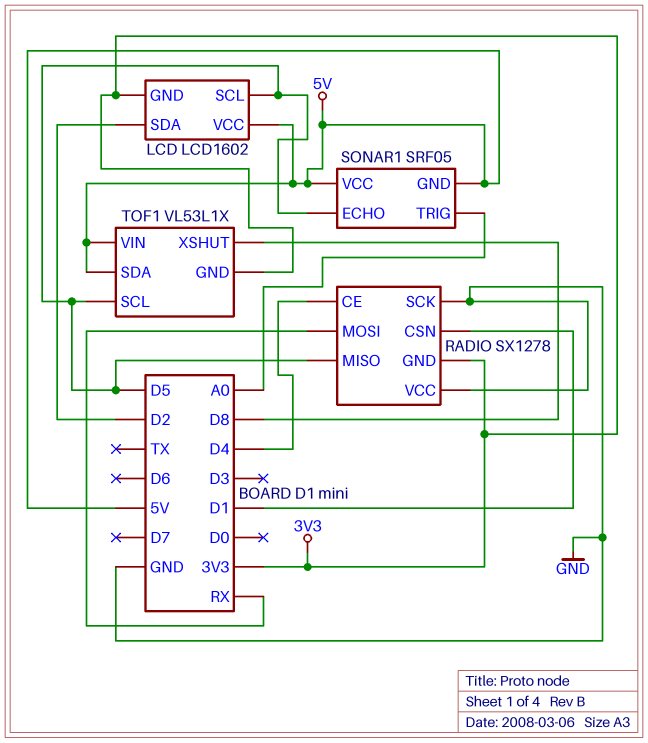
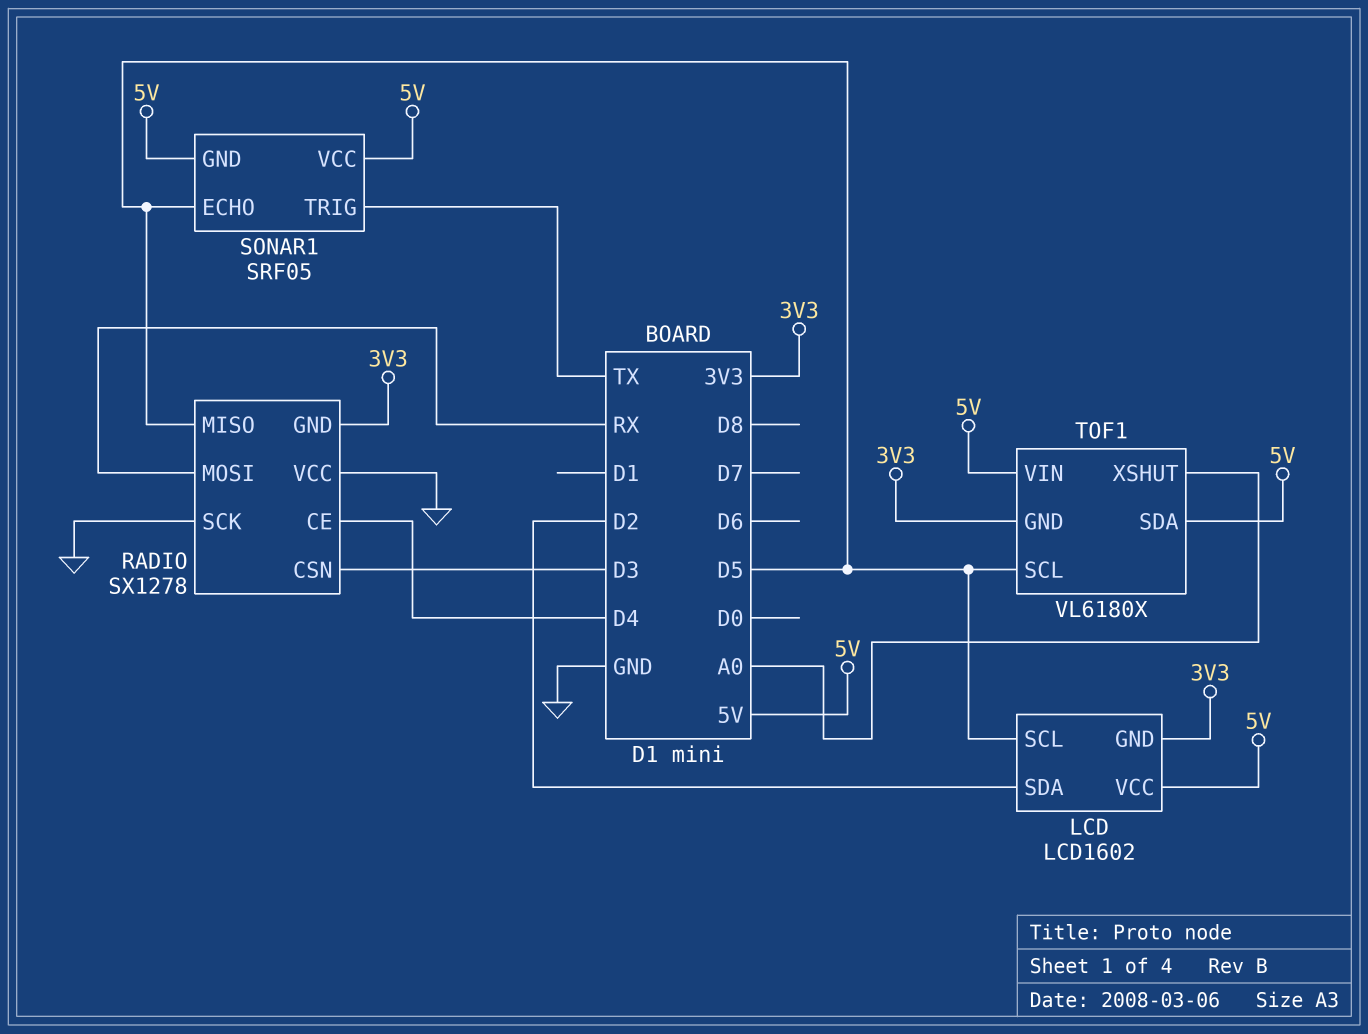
RADIO pin CSN: D1 -> D3
SONAR1 pin TRIG: A0 -> TX
TOF1: VL53L1X -> VL6180X
TOF1 pin XSHUT: D8 -> A0

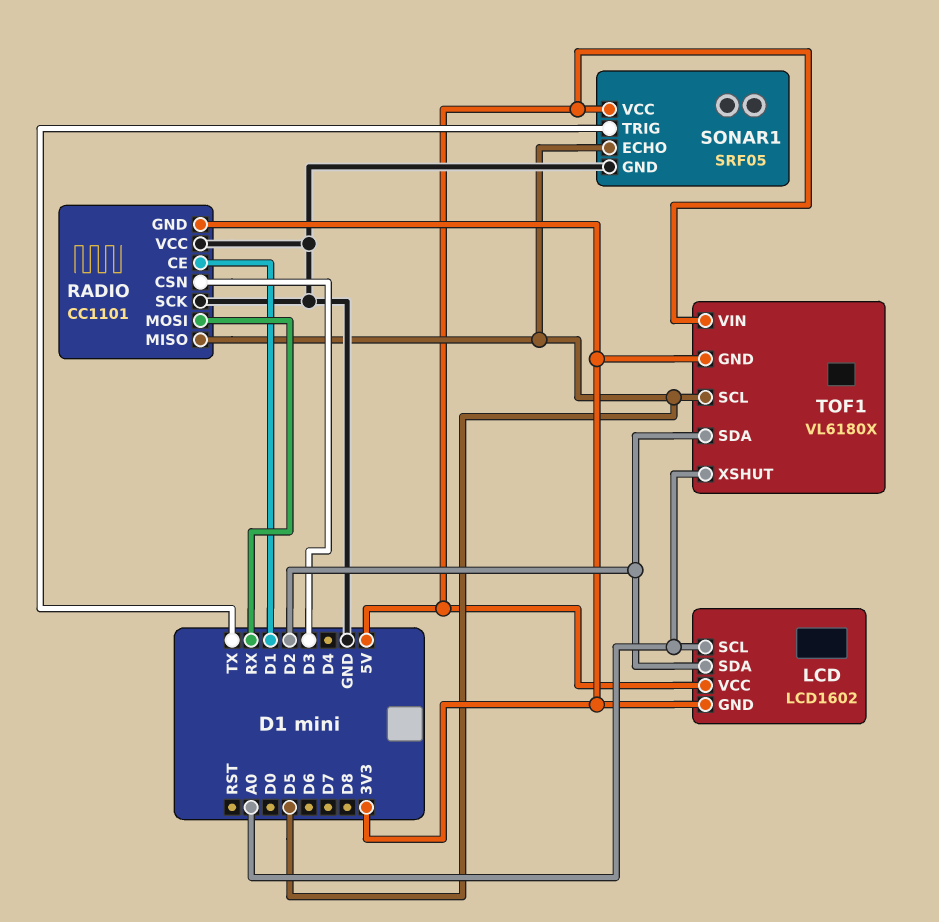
LCD pin SCL: D5 -> A0
RADIO: SX1278 -> CC1101
RADIO pin CE: D4 -> D1
SONAR1 pin GND: 5V -> GND
TOF1 pin SDA: 5V -> D2

